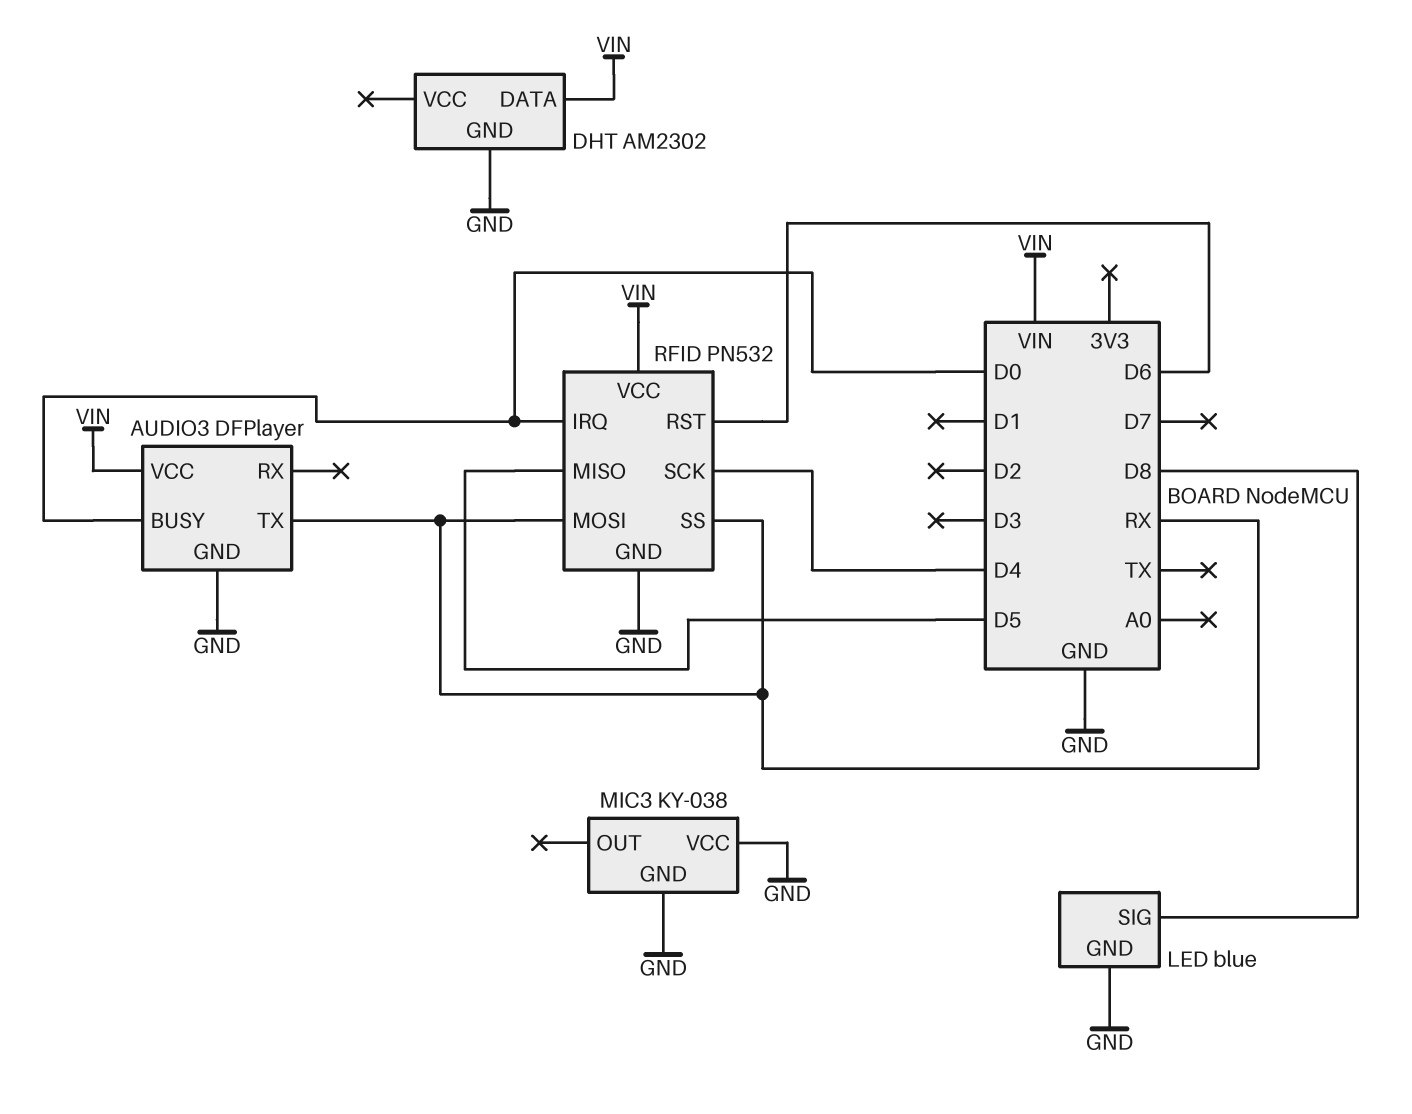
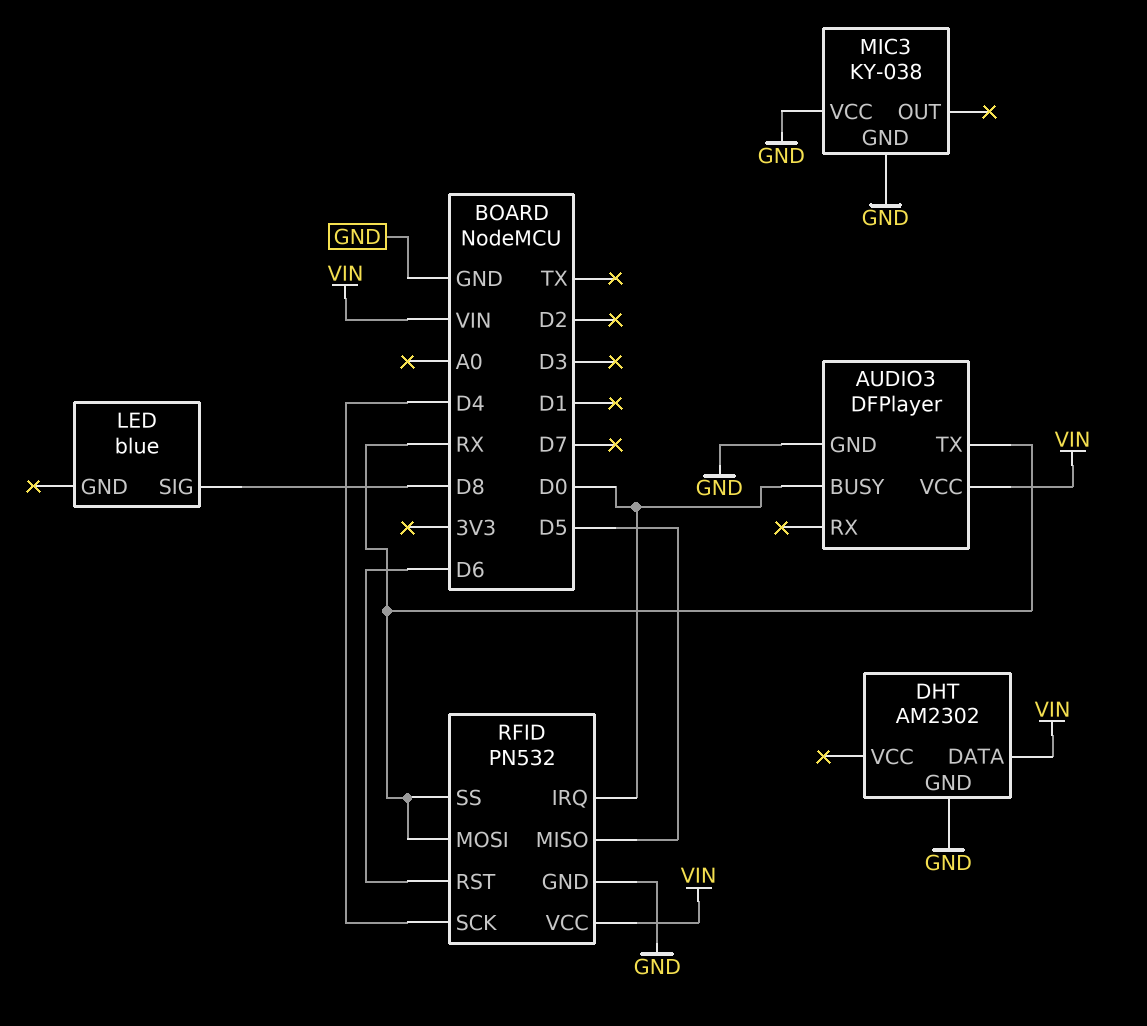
LED pin GND: GND -> none

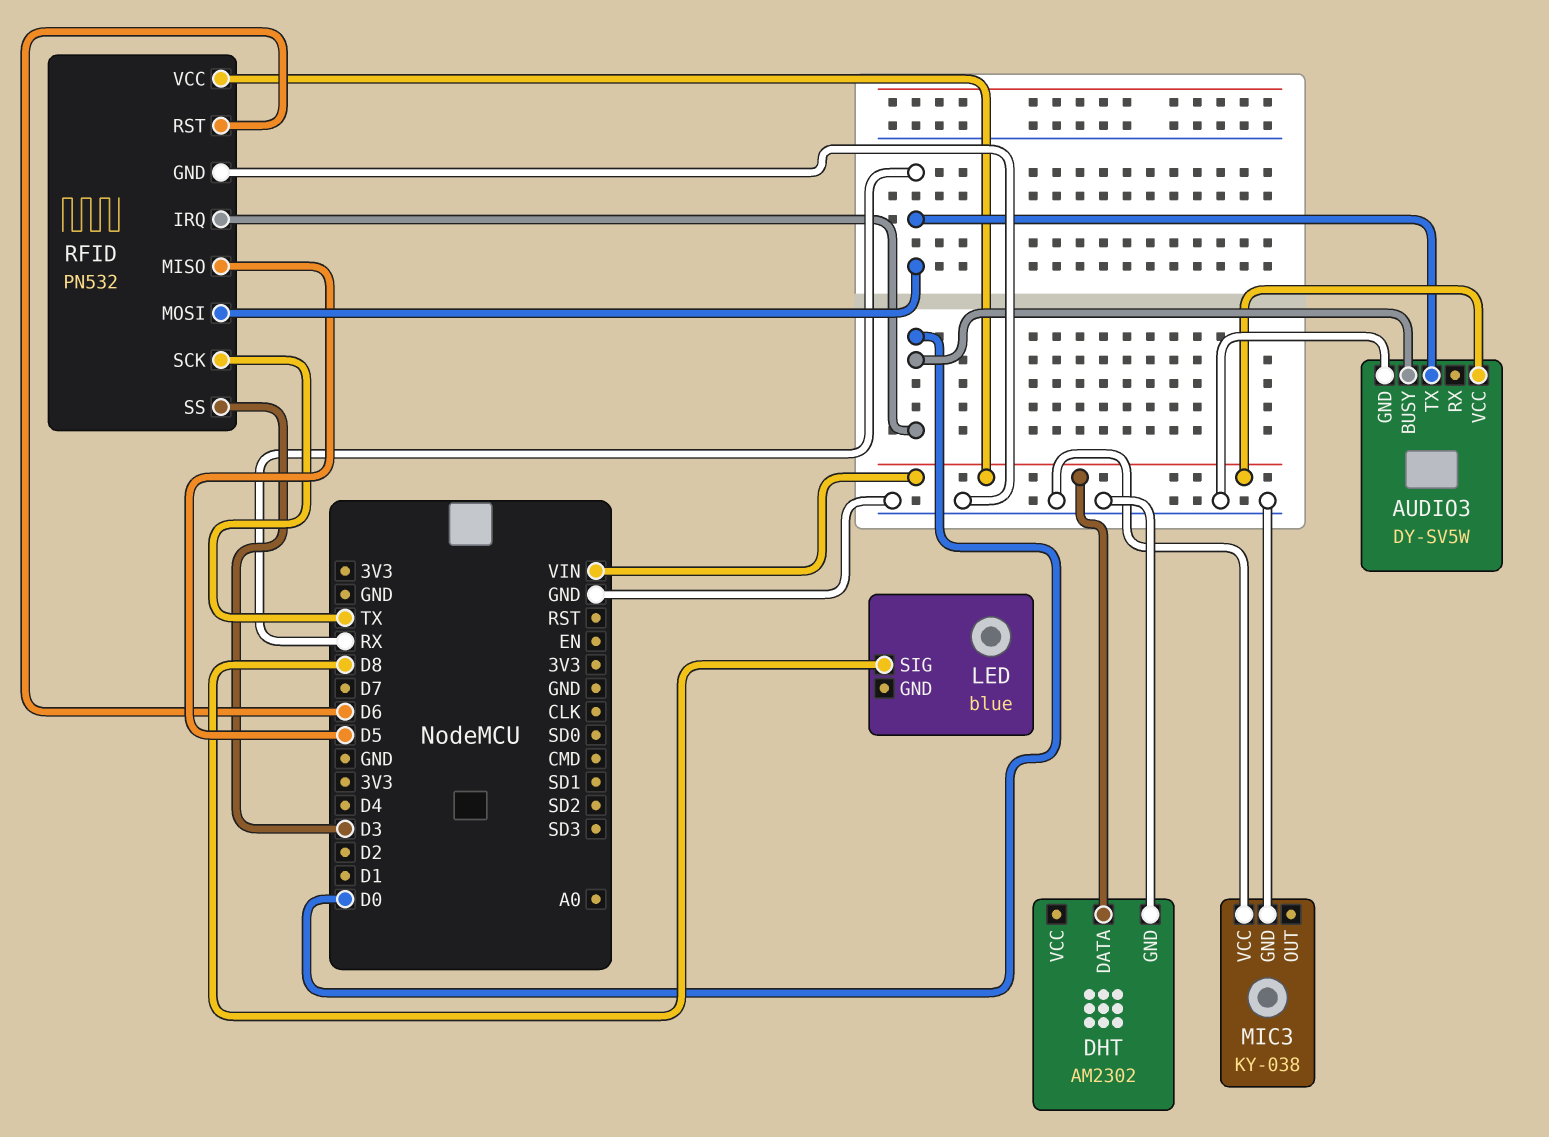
AUDIO3: DFPlayer -> DY-SV5W
RFID pin SCK: D4 -> TX
RFID pin SS: RX -> D3

